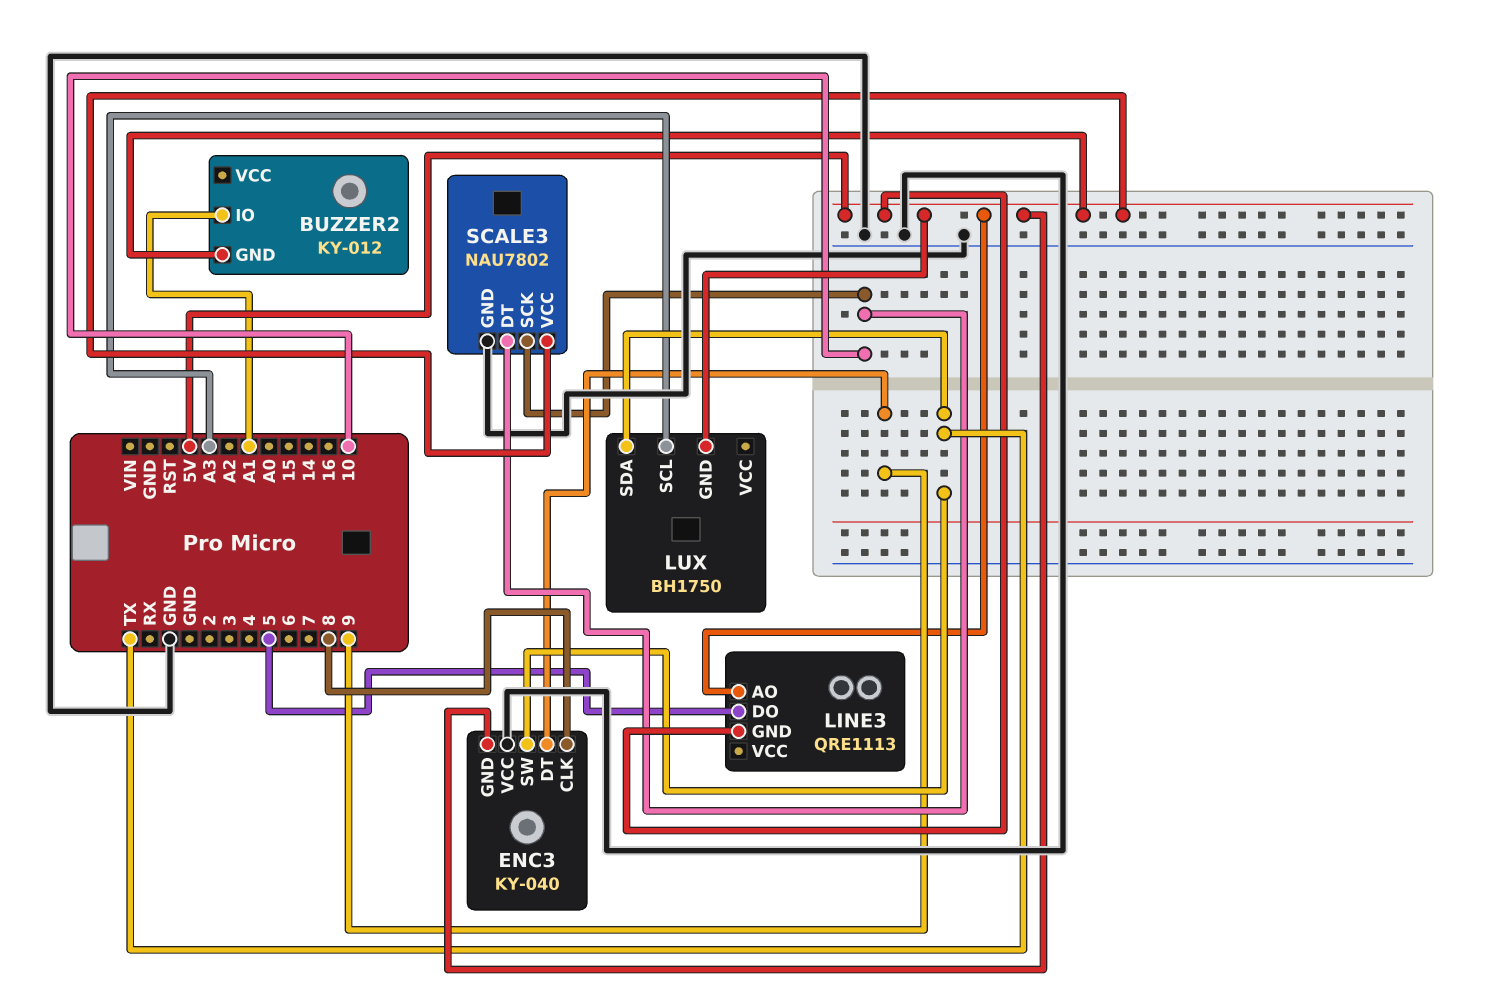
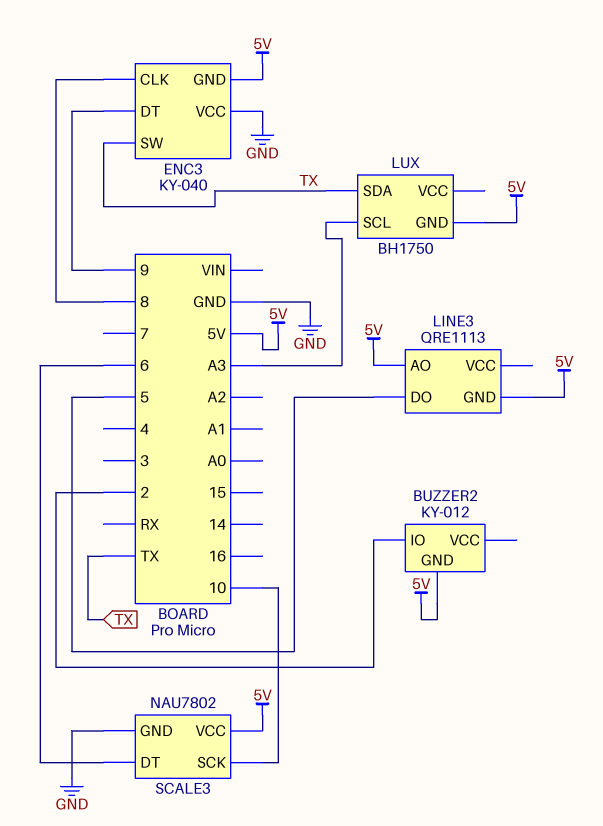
BUZZER2 pin IO: A1 -> 2
SCALE3 pin DT: 10 -> 6

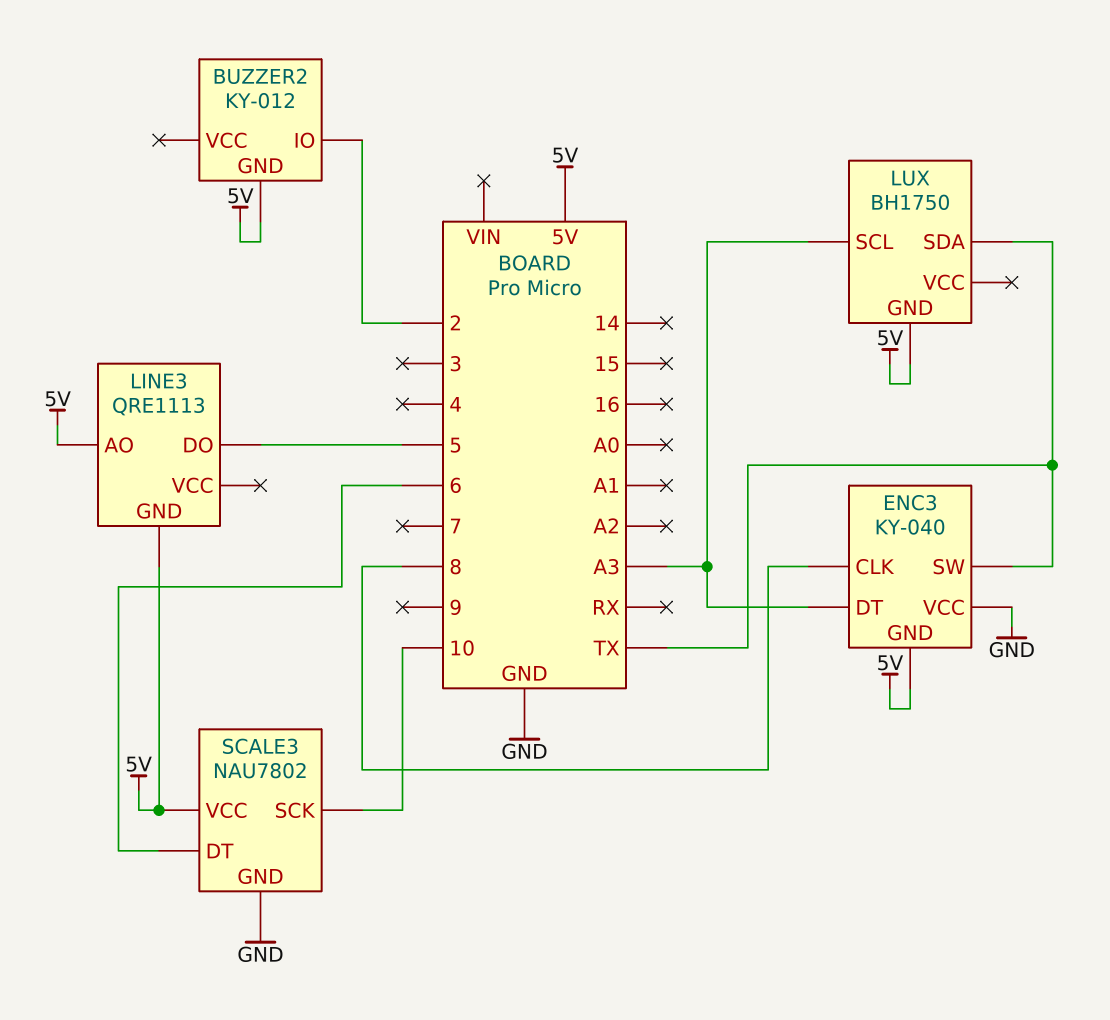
ENC3 pin DT: 9 -> A3

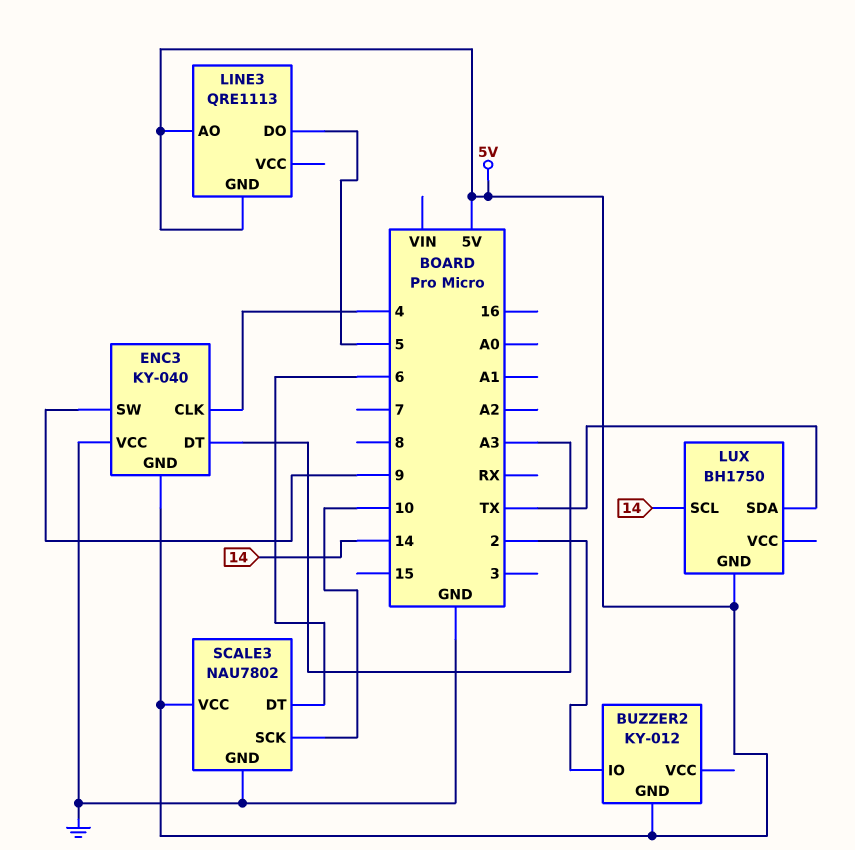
ENC3 pin CLK: 8 -> 4
ENC3 pin SW: TX -> 9
LUX pin SCL: A3 -> 14

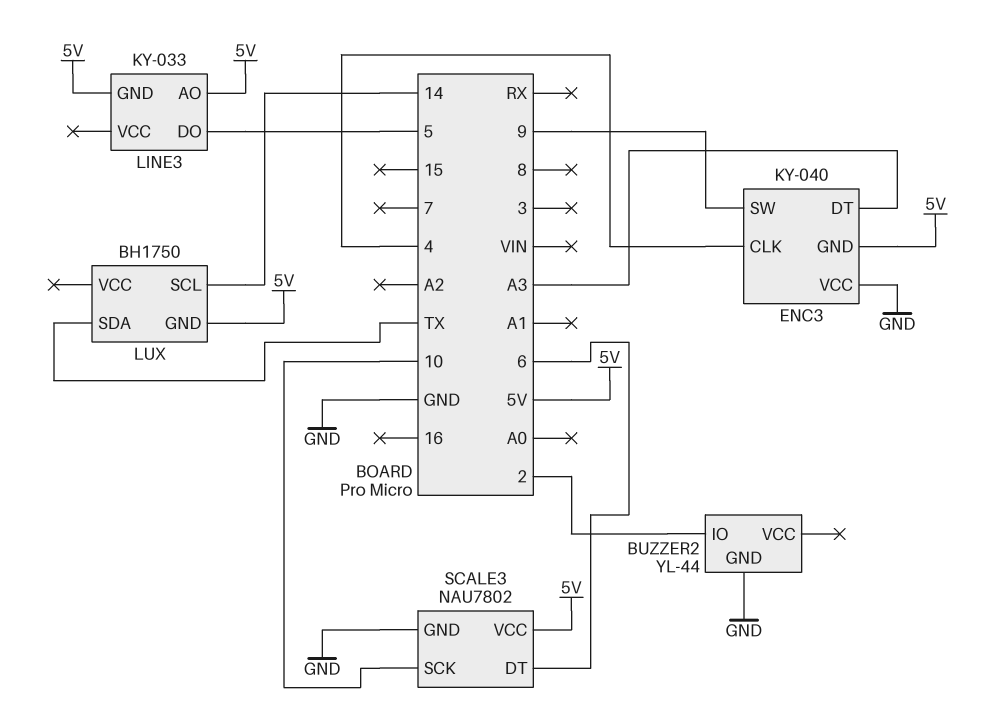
BUZZER2: KY-012 -> YL-44
BUZZER2 pin GND: 5V -> GND
LINE3: QRE1113 -> KY-033

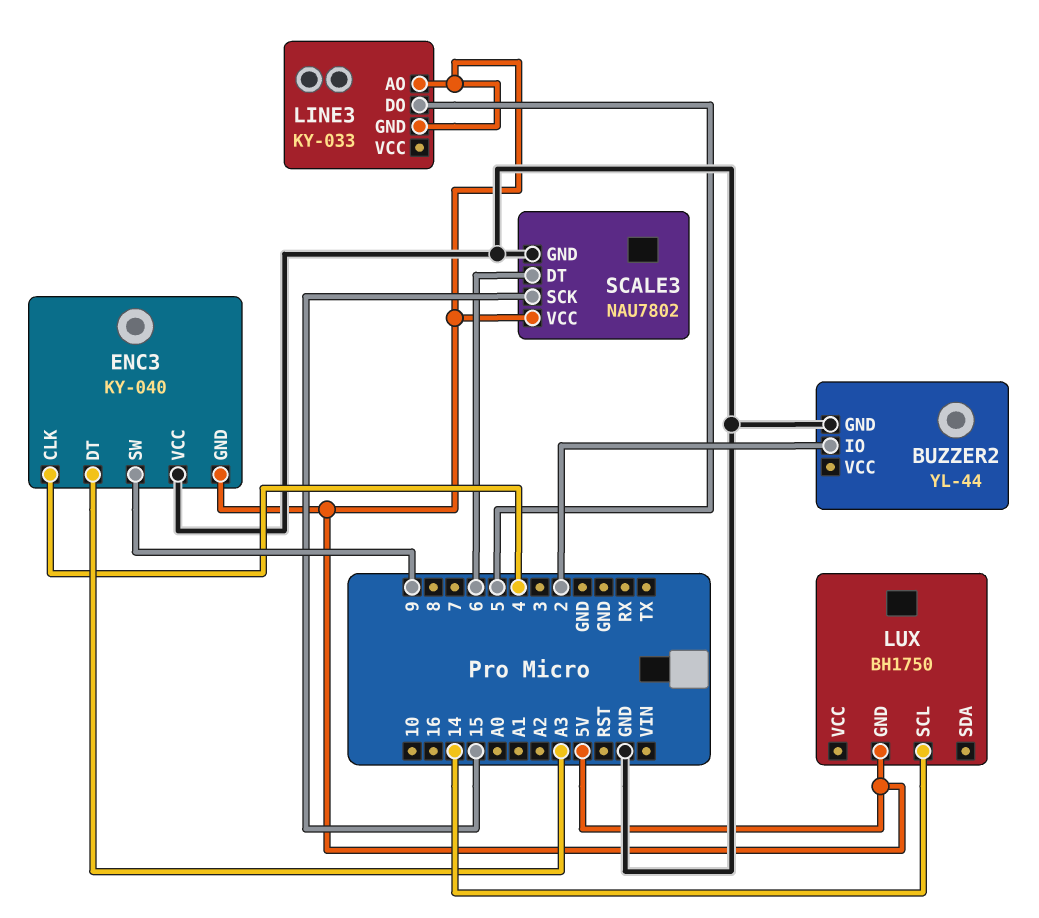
LUX pin SDA: TX -> none
SCALE3 pin SCK: 10 -> 15

